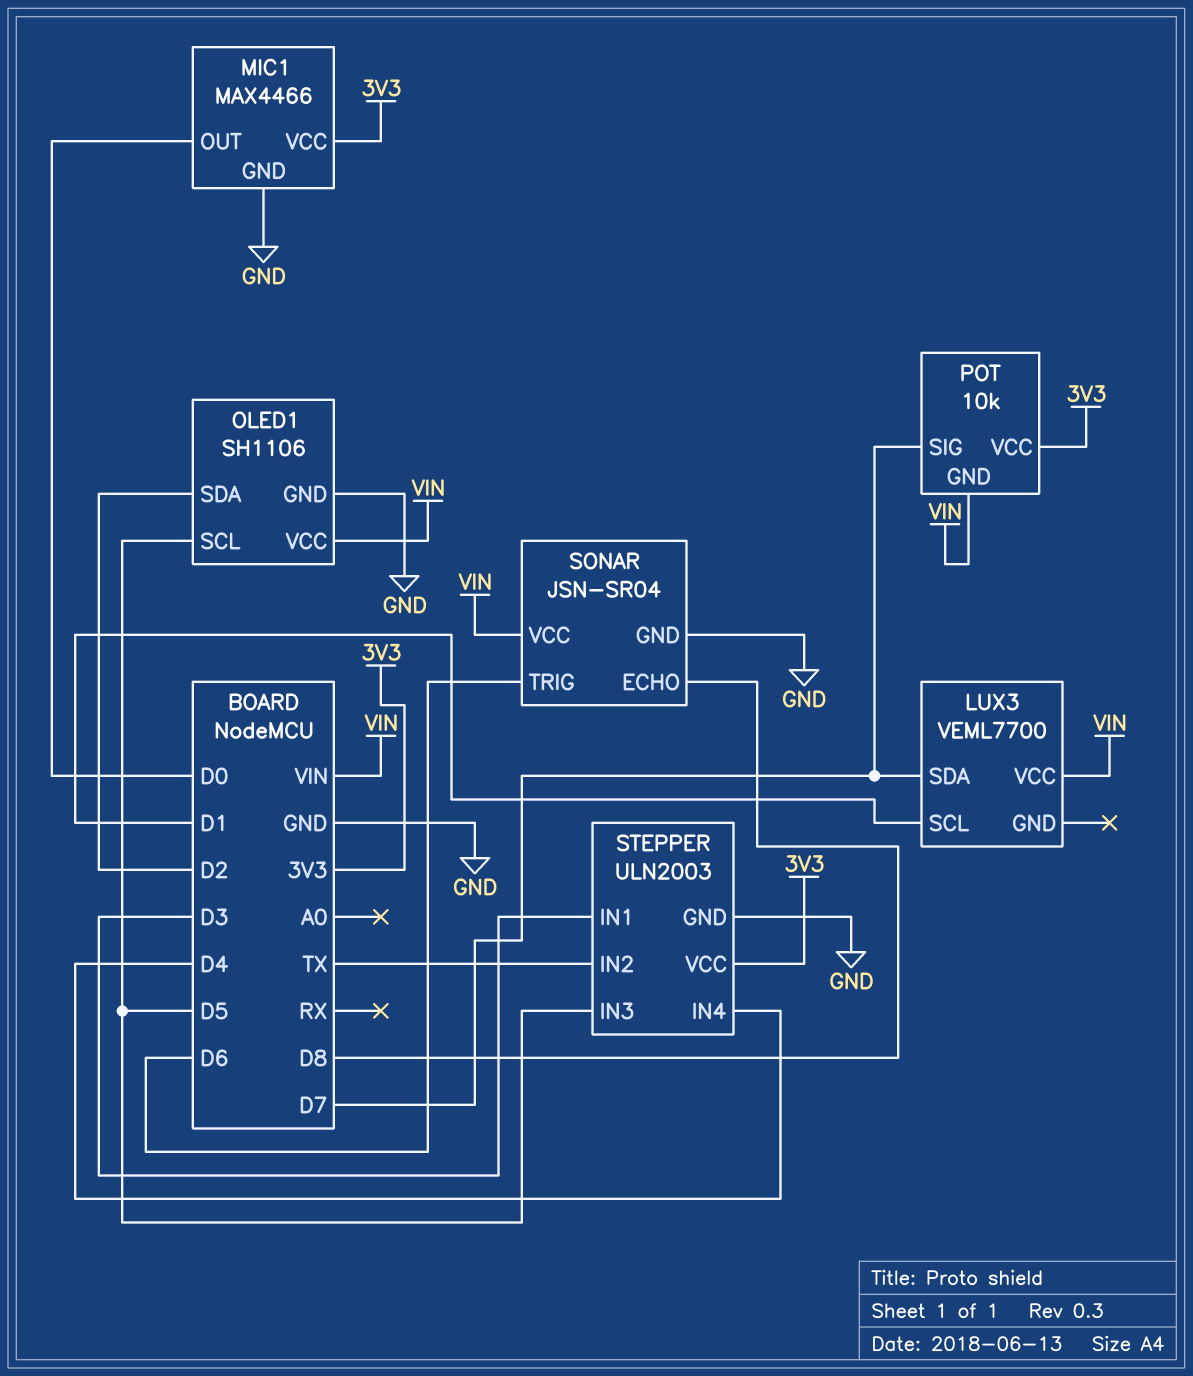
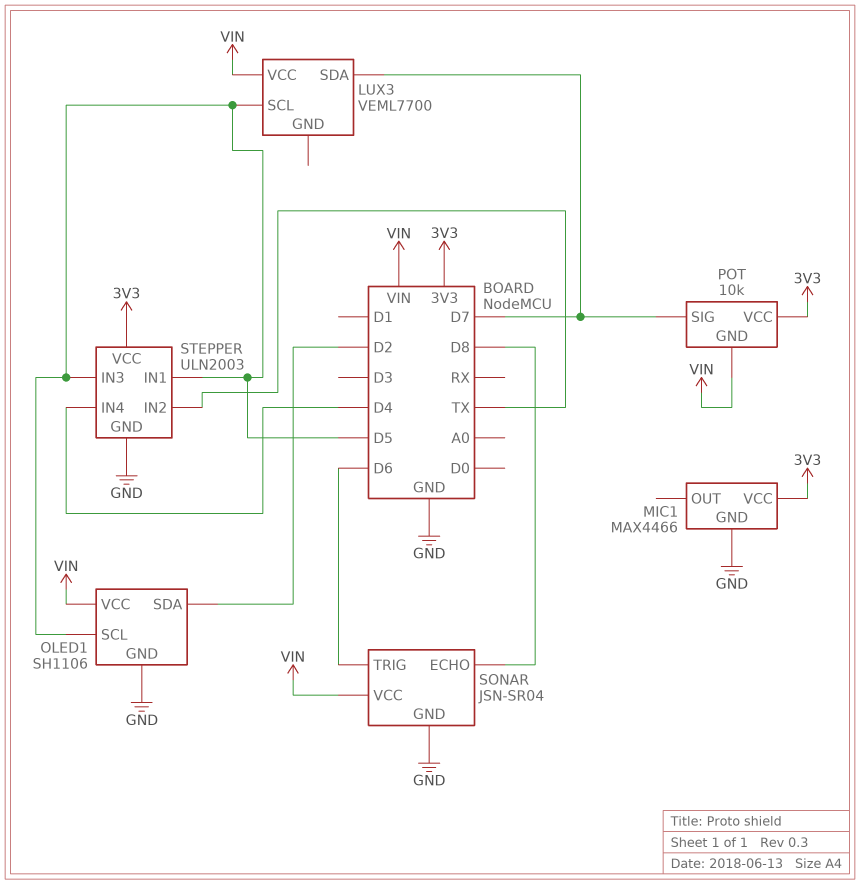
LUX3 pin SCL: D1 -> D5
MIC1 pin OUT: D0 -> none
STEPPER pin IN1: D3 -> D5

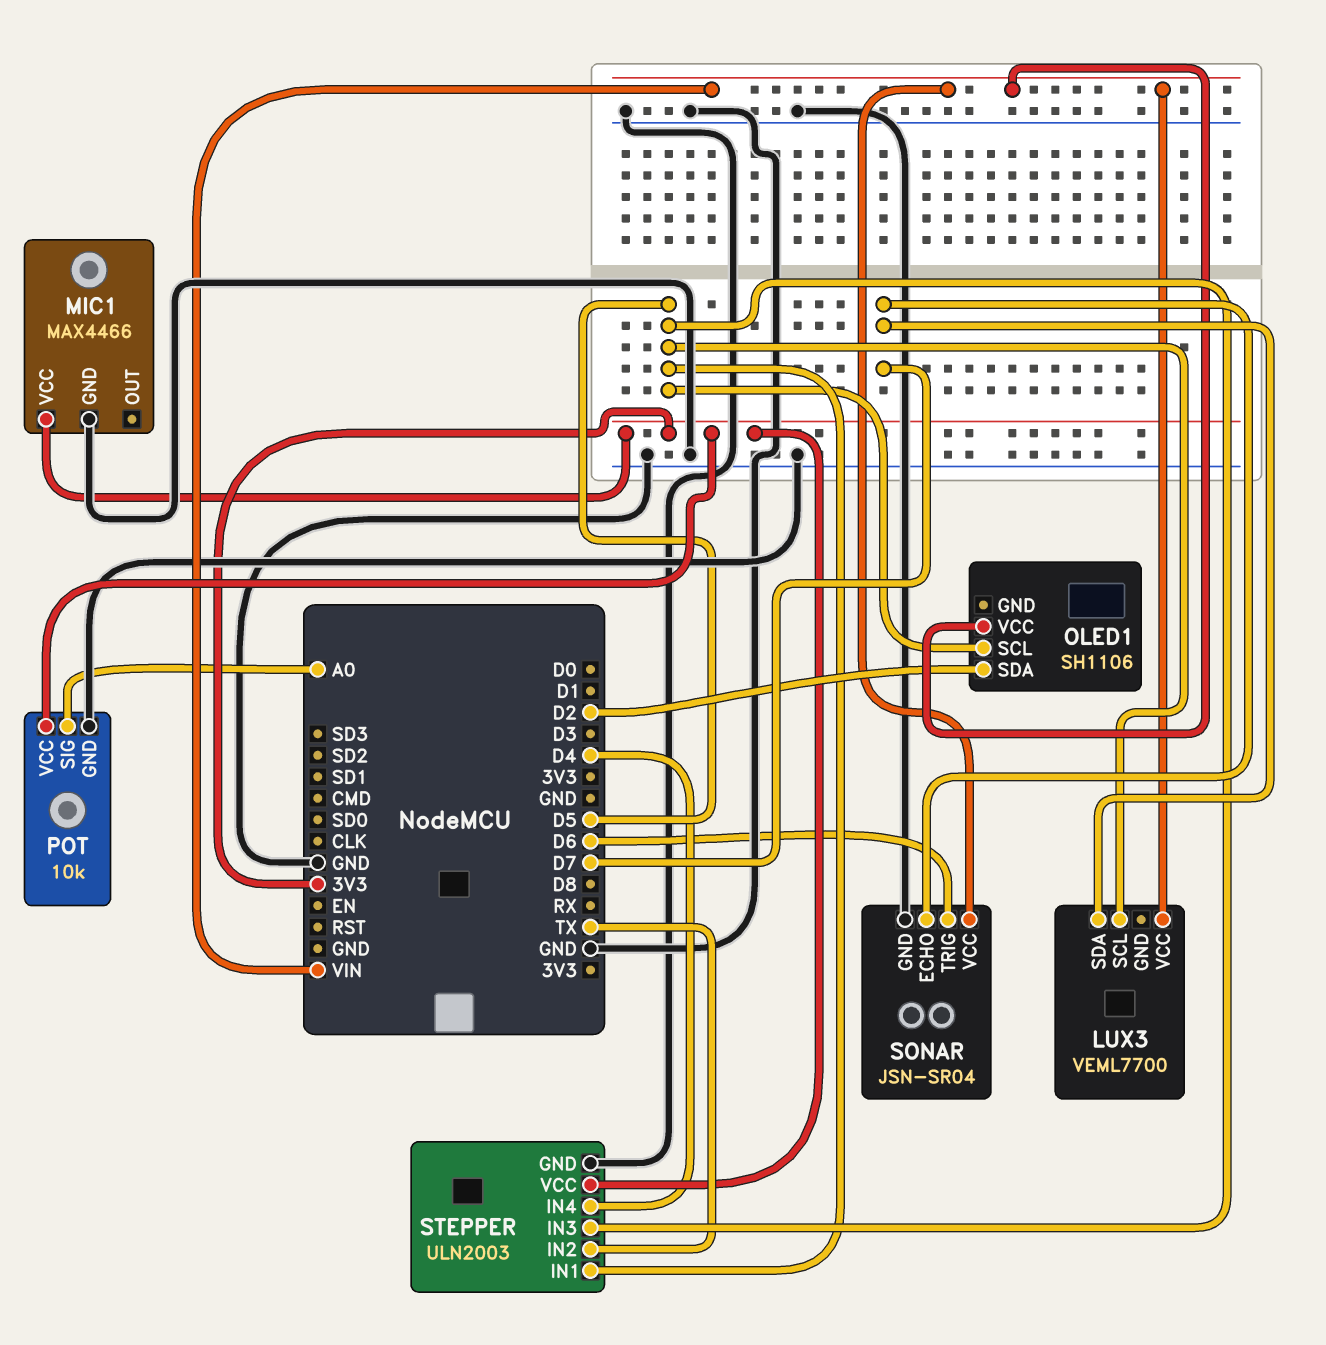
OLED1 pin GND: GND -> none
POT pin GND: VIN -> GND
POT pin SIG: D7 -> A0
SONAR pin ECHO: D8 -> D7

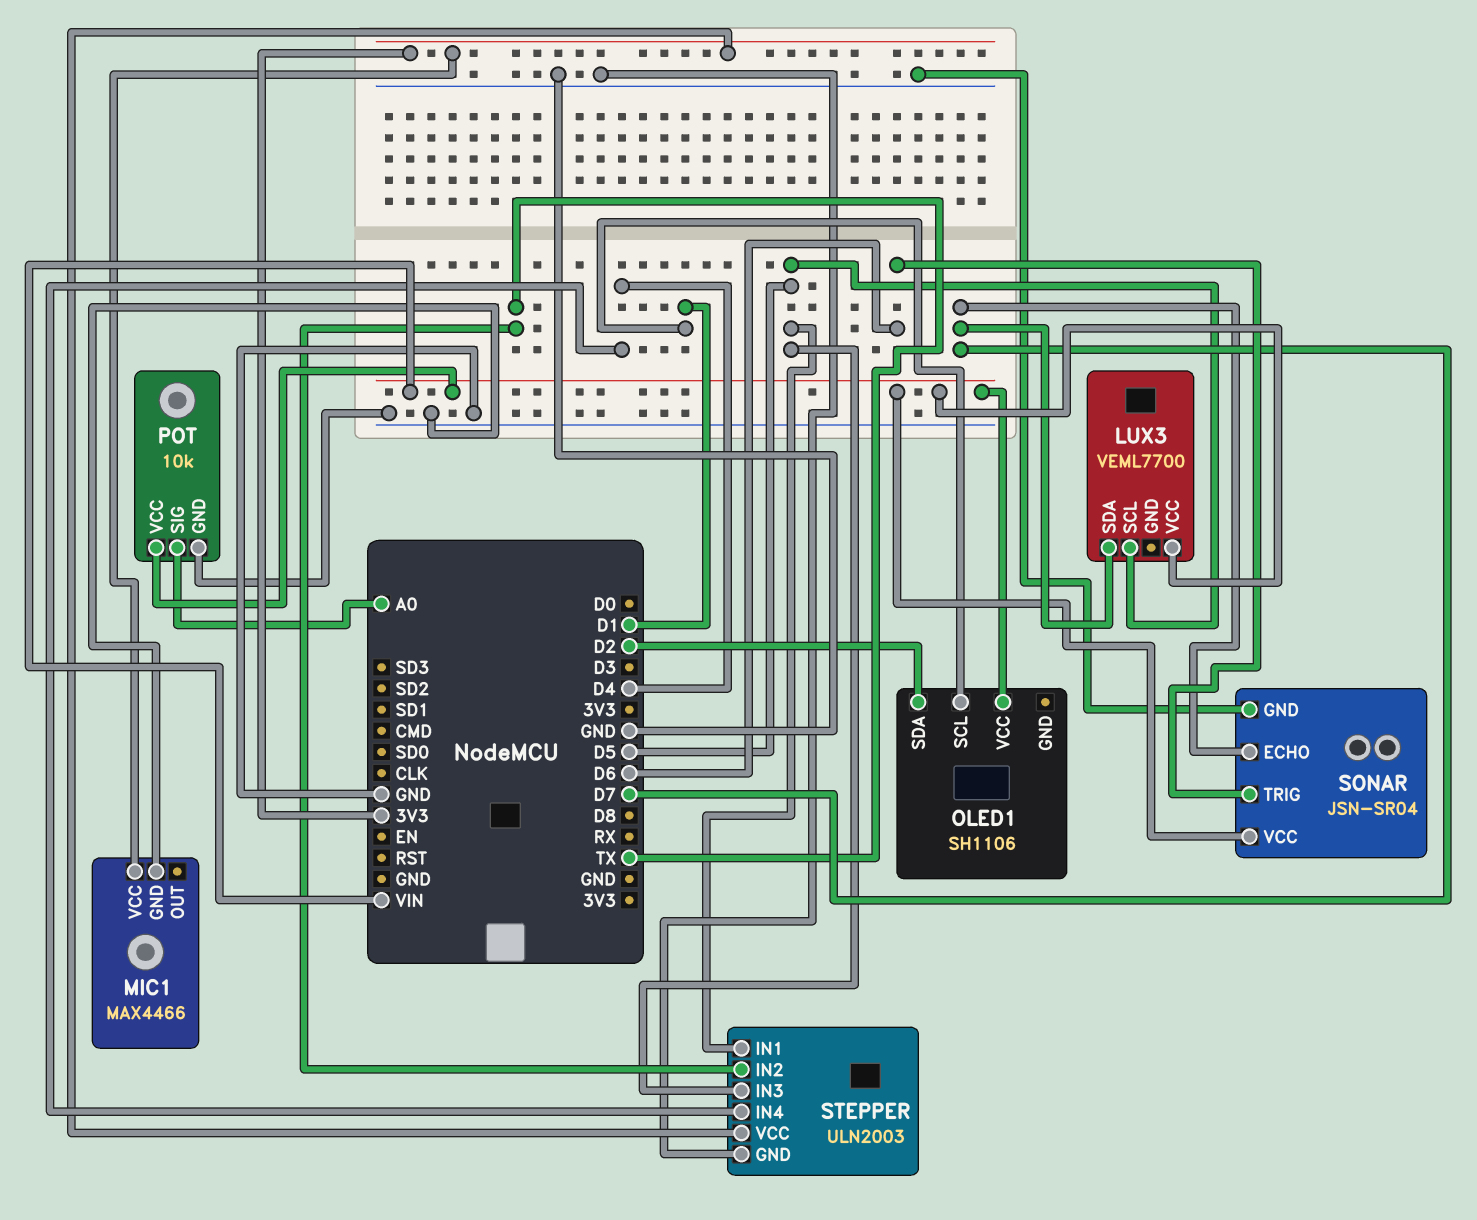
OLED1 pin SCL: D5 -> D1
POT pin VCC: 3V3 -> VIN

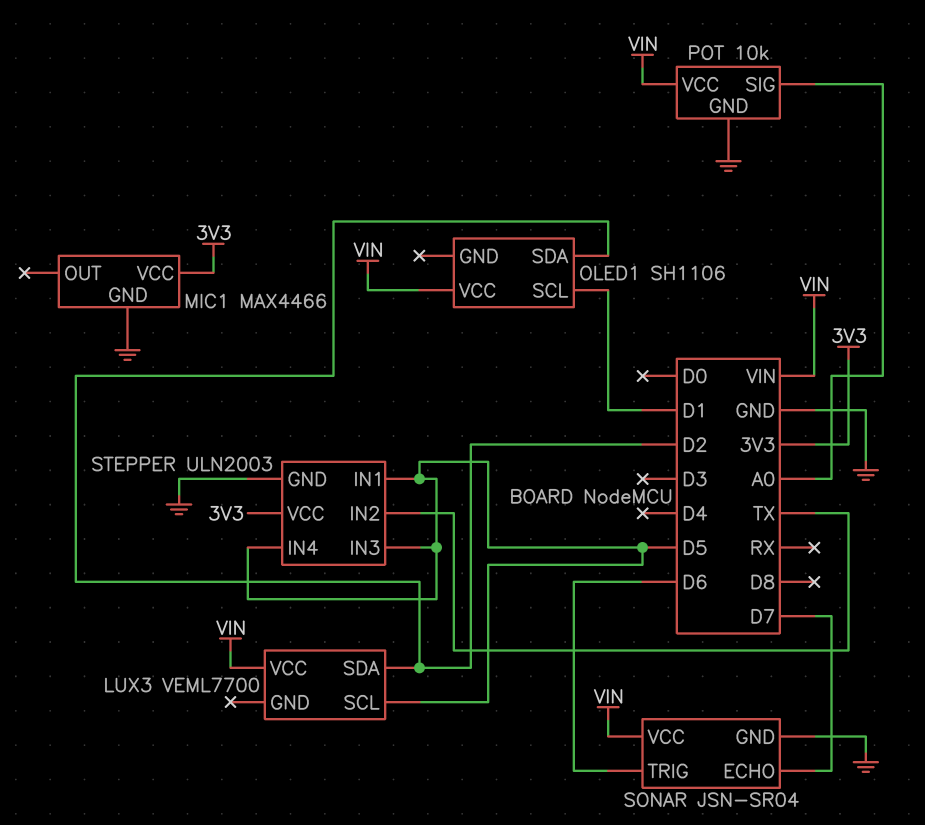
LUX3 pin SDA: D7 -> D2
STEPPER pin IN4: D4 -> D5

